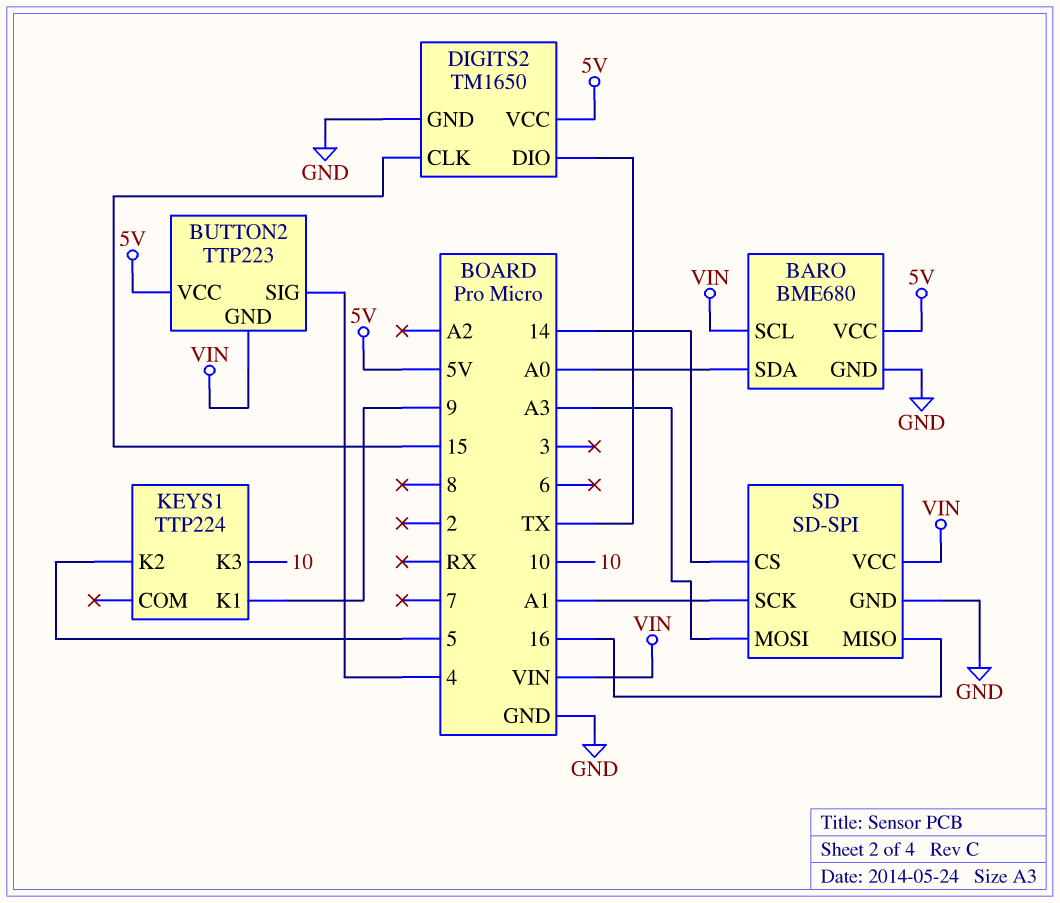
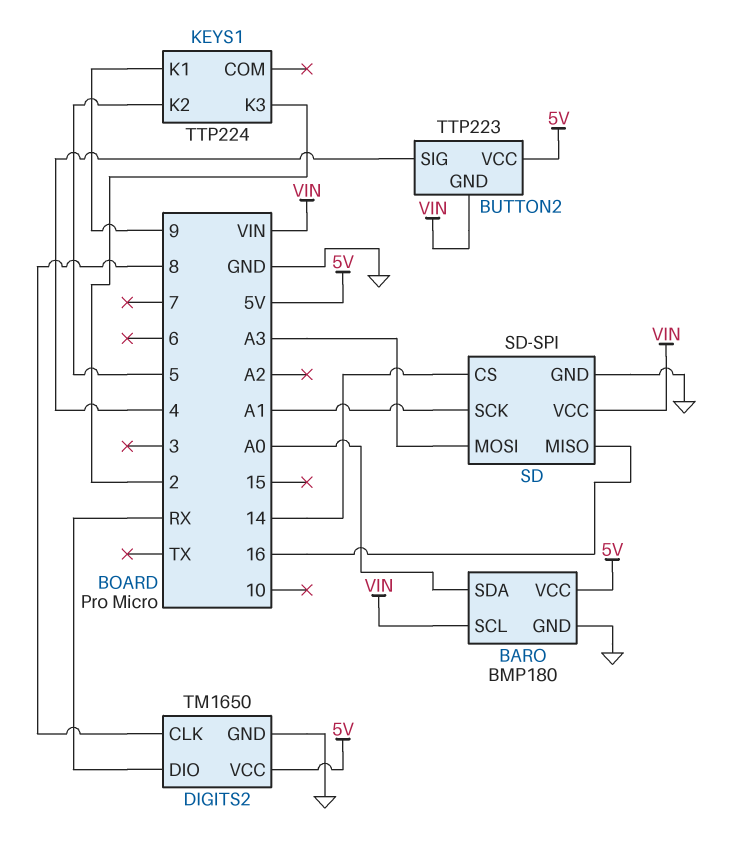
BARO: BME680 -> BMP180
DIGITS2 pin CLK: 15 -> 8
DIGITS2 pin DIO: TX -> RX
KEYS1 pin K3: 10 -> 2

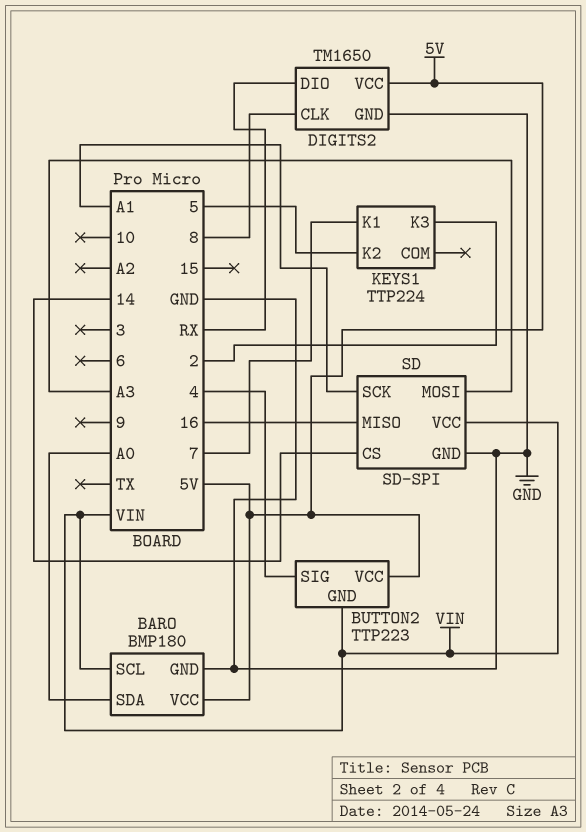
KEYS1 pin K1: 9 -> 7

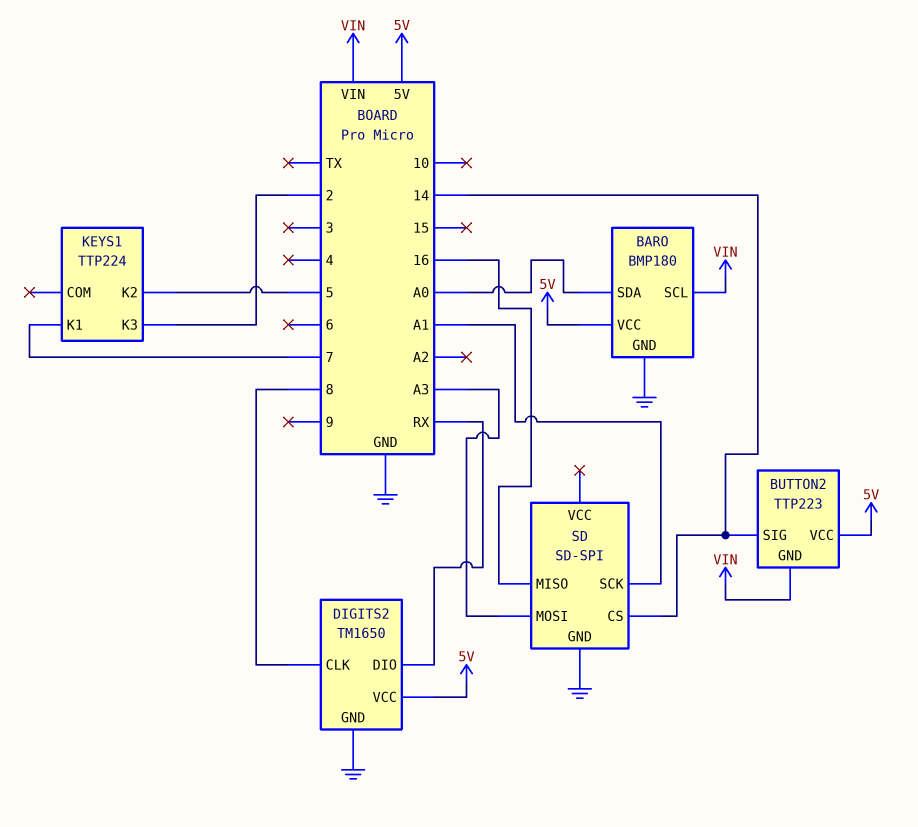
BUTTON2 pin SIG: 4 -> 14
SD pin VCC: VIN -> none

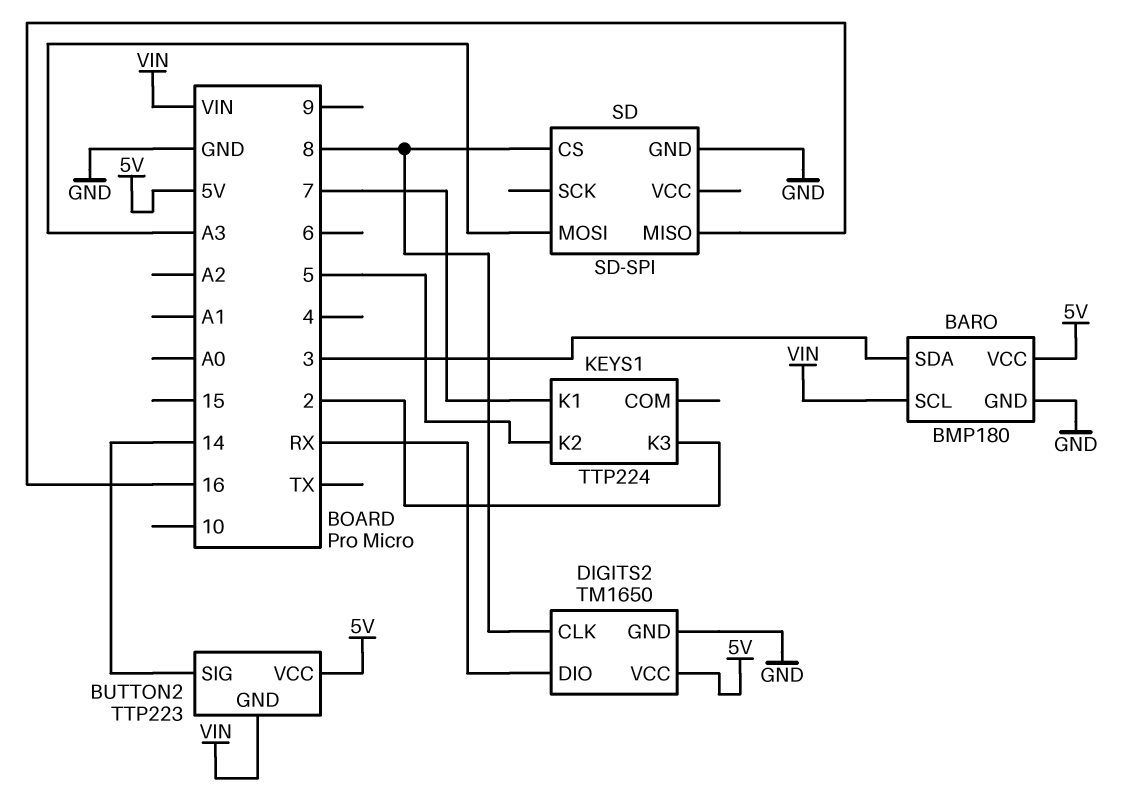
BARO pin SDA: A0 -> 3
SD pin CS: 14 -> 8
SD pin SCK: A1 -> none

